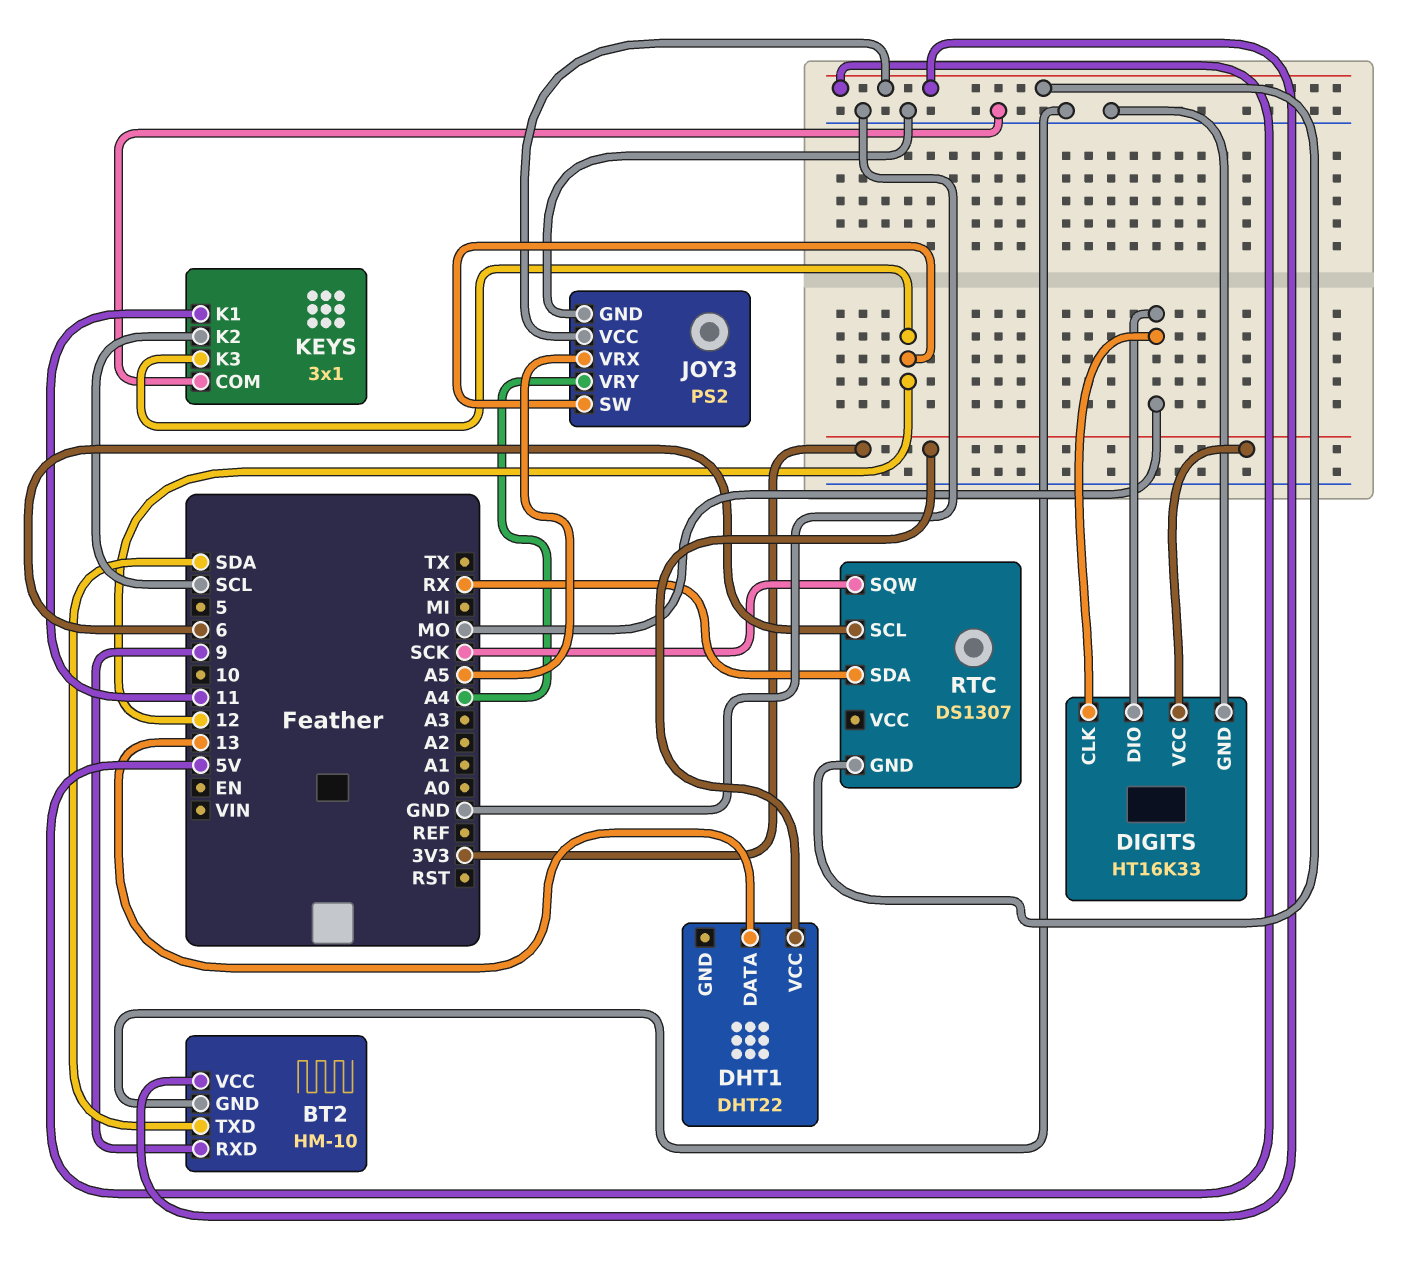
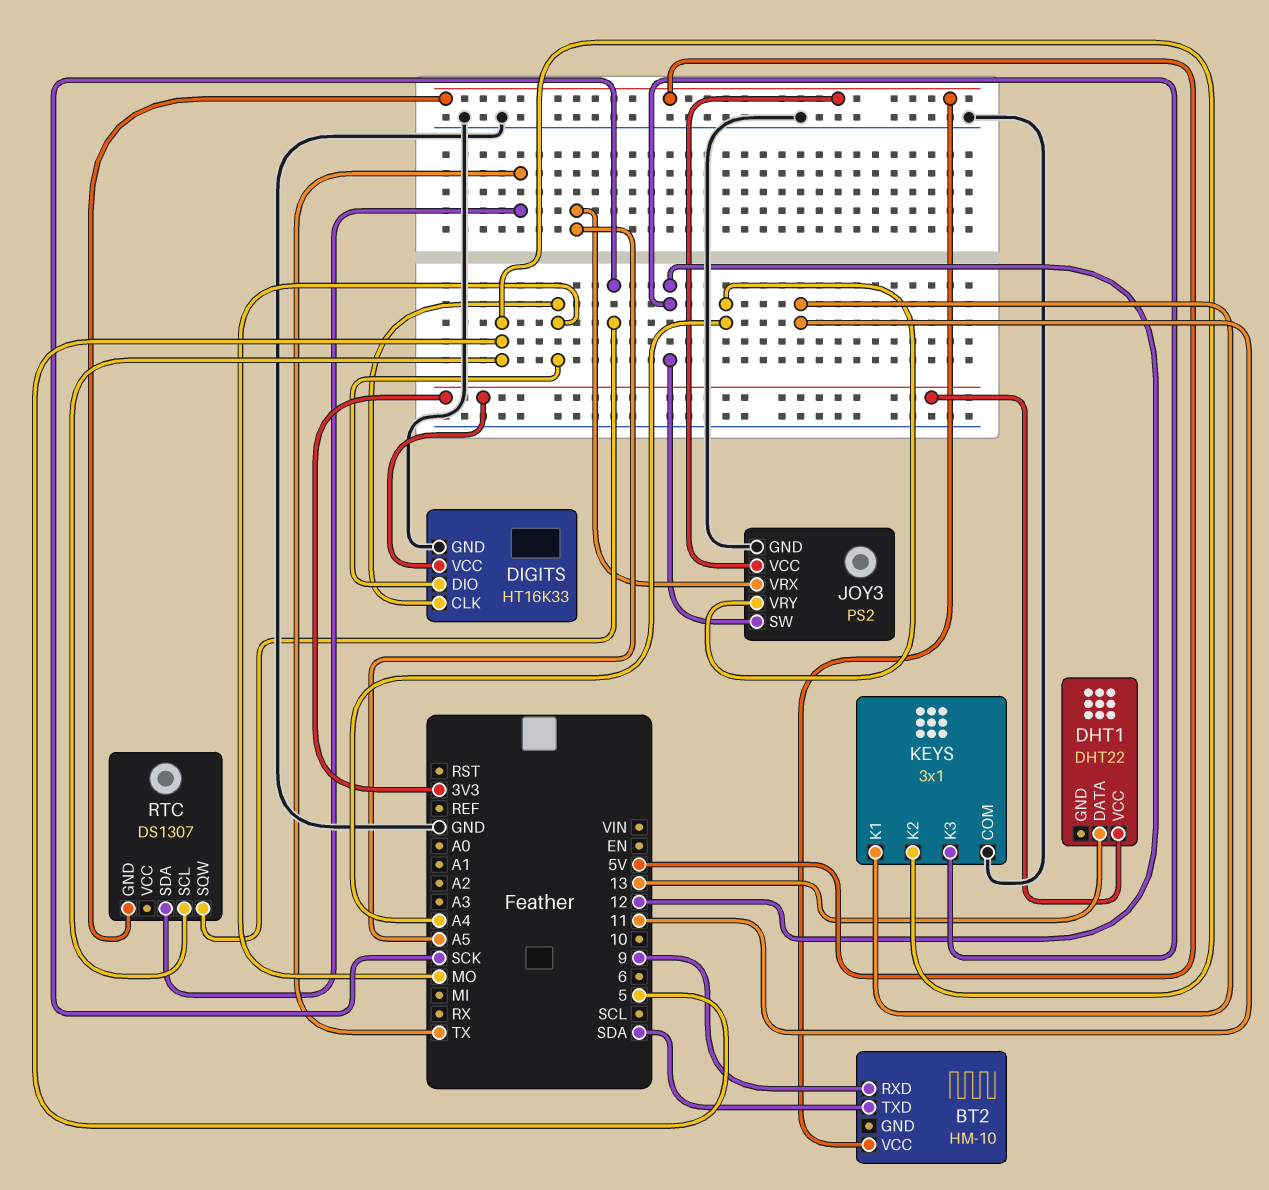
BT2 pin GND: GND -> none
KEYS pin K2: SCL -> 5
RTC pin SCL: 6 -> 5
RTC pin SDA: RX -> TX

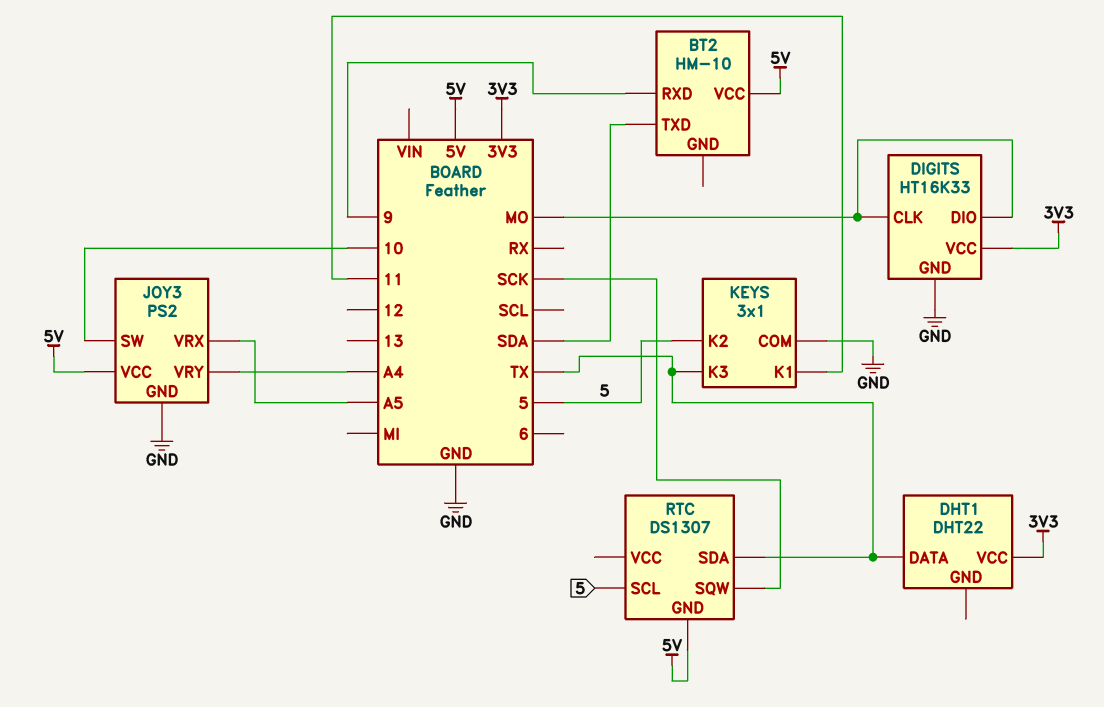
DHT1 pin DATA: 13 -> TX
JOY3 pin SW: 12 -> 10
KEYS pin K3: 12 -> TX

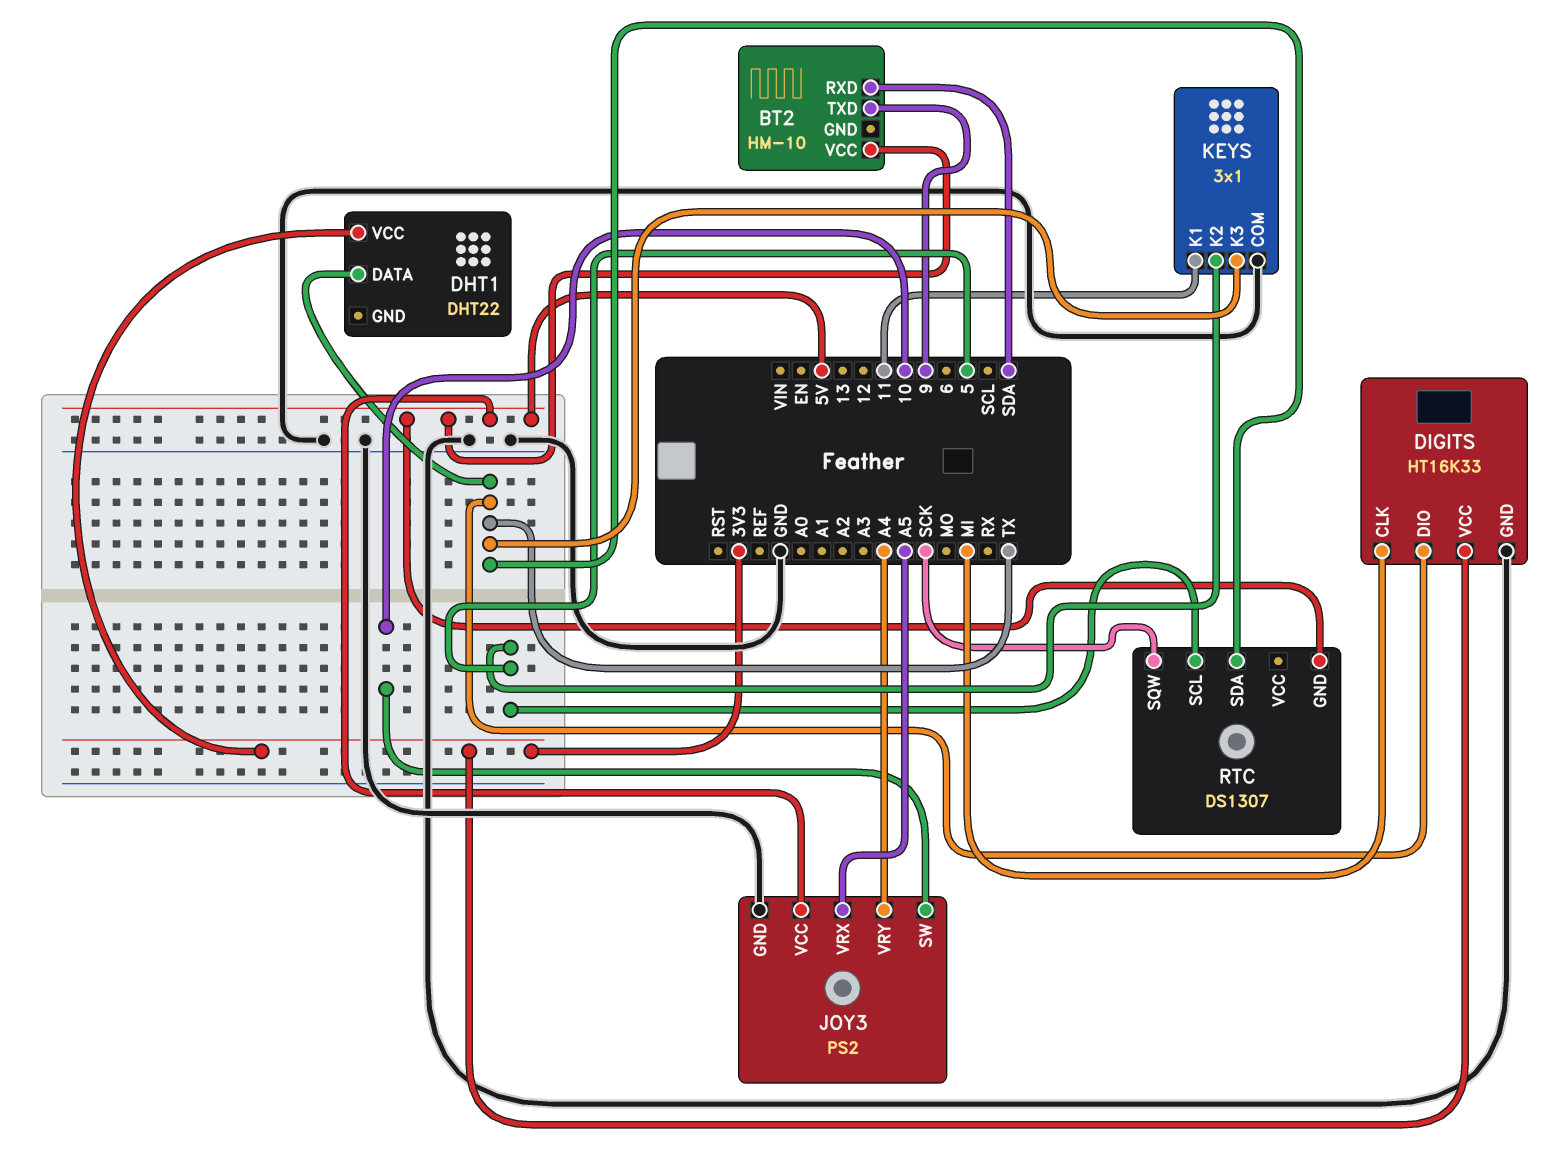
BT2 pin RXD: 9 -> SDA
BT2 pin TXD: SDA -> 9
DIGITS pin CLK: MO -> MI
DIGITS pin DIO: MO -> TX

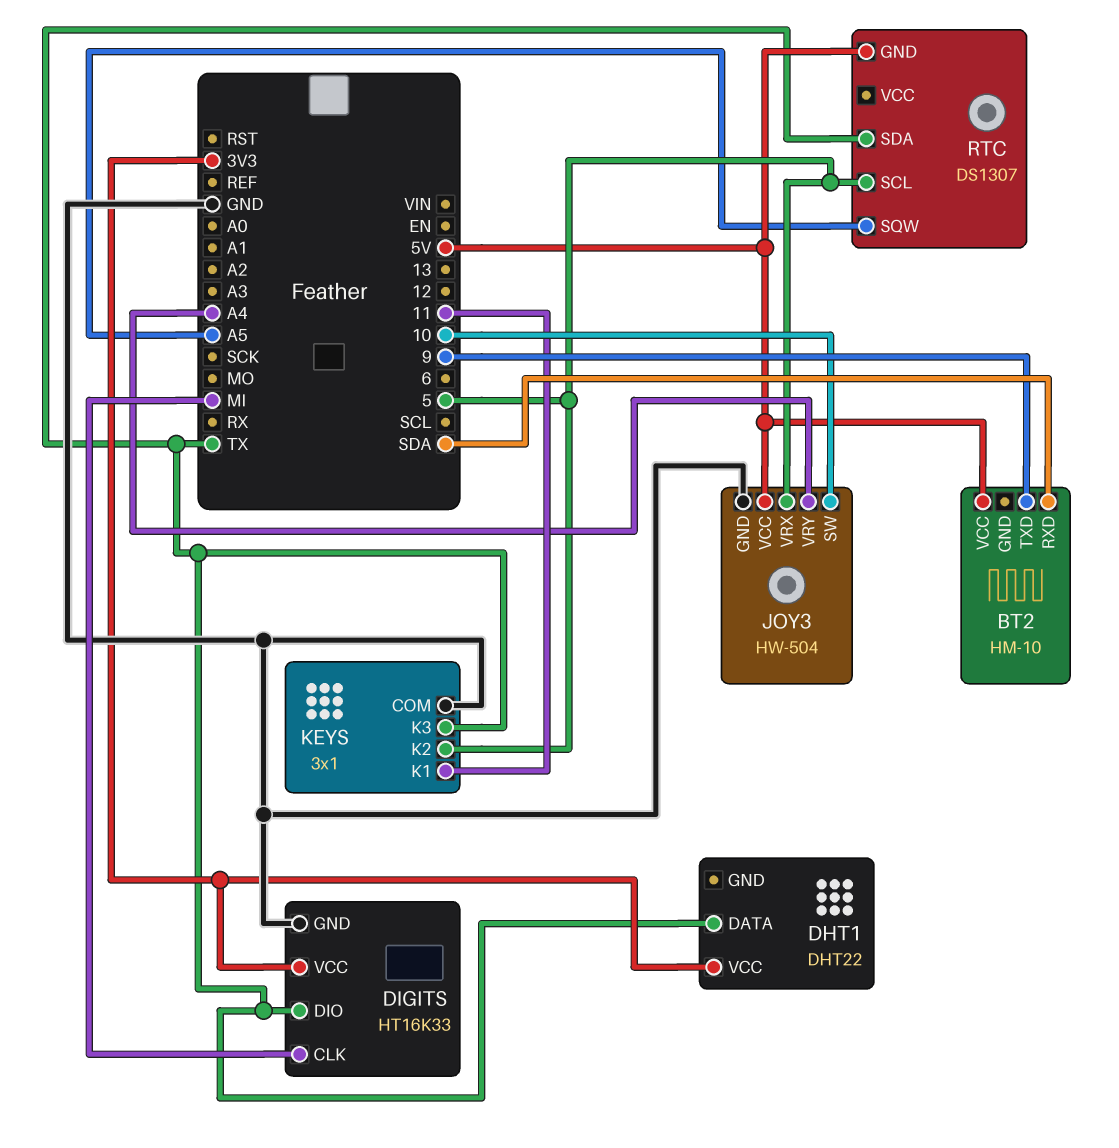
JOY3: PS2 -> HW-504
JOY3 pin VRX: A5 -> 5
RTC pin SQW: SCK -> A5

